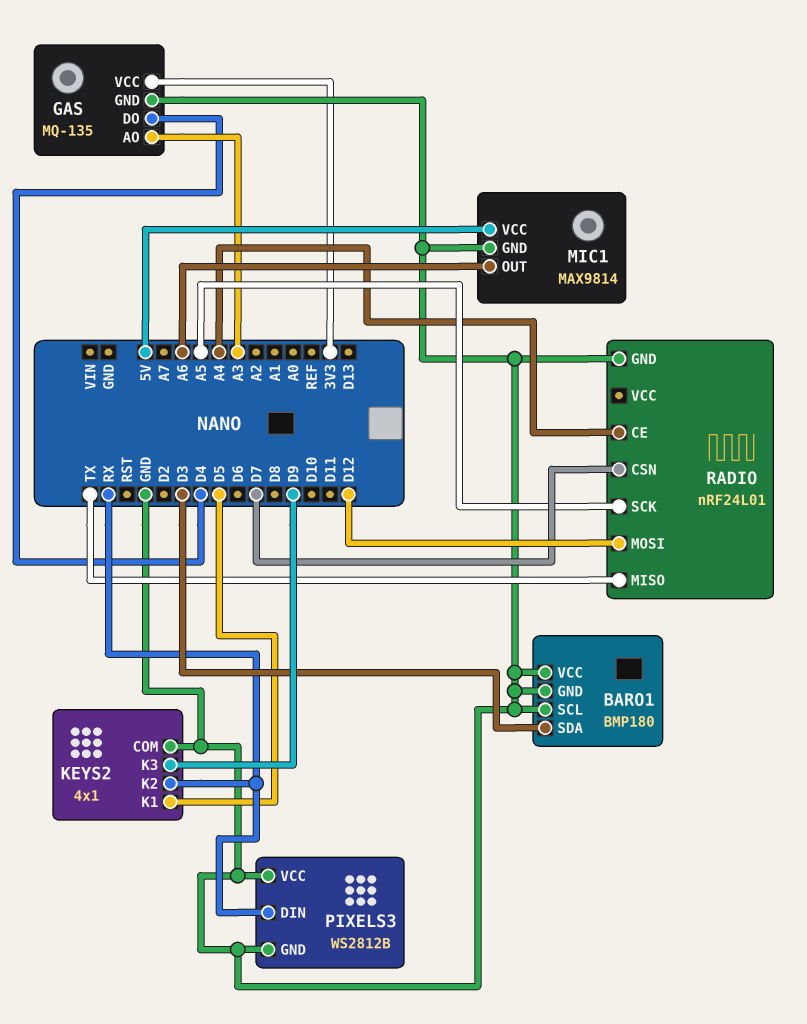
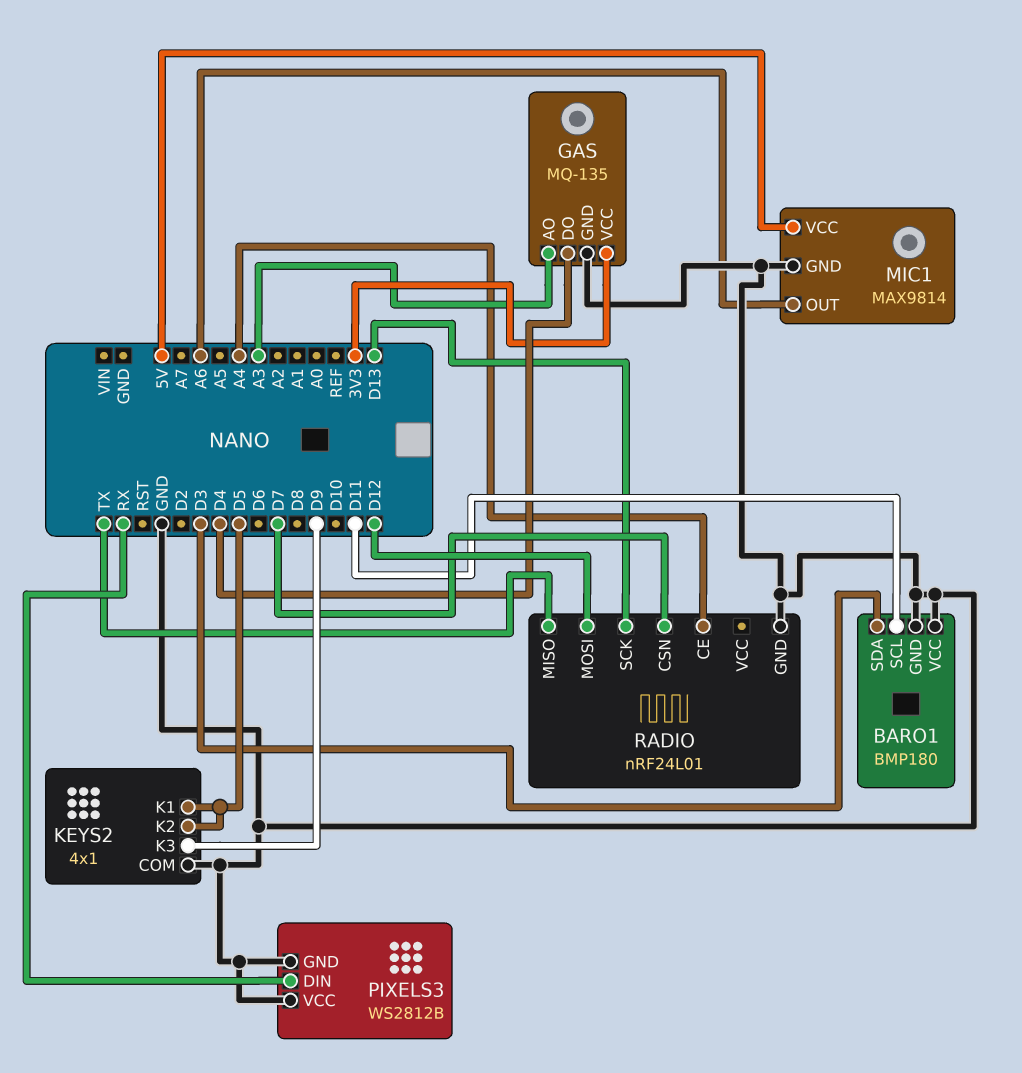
BARO1 pin SCL: GND -> D11
KEYS2 pin K2: RX -> D5
RADIO pin SCK: A5 -> D13

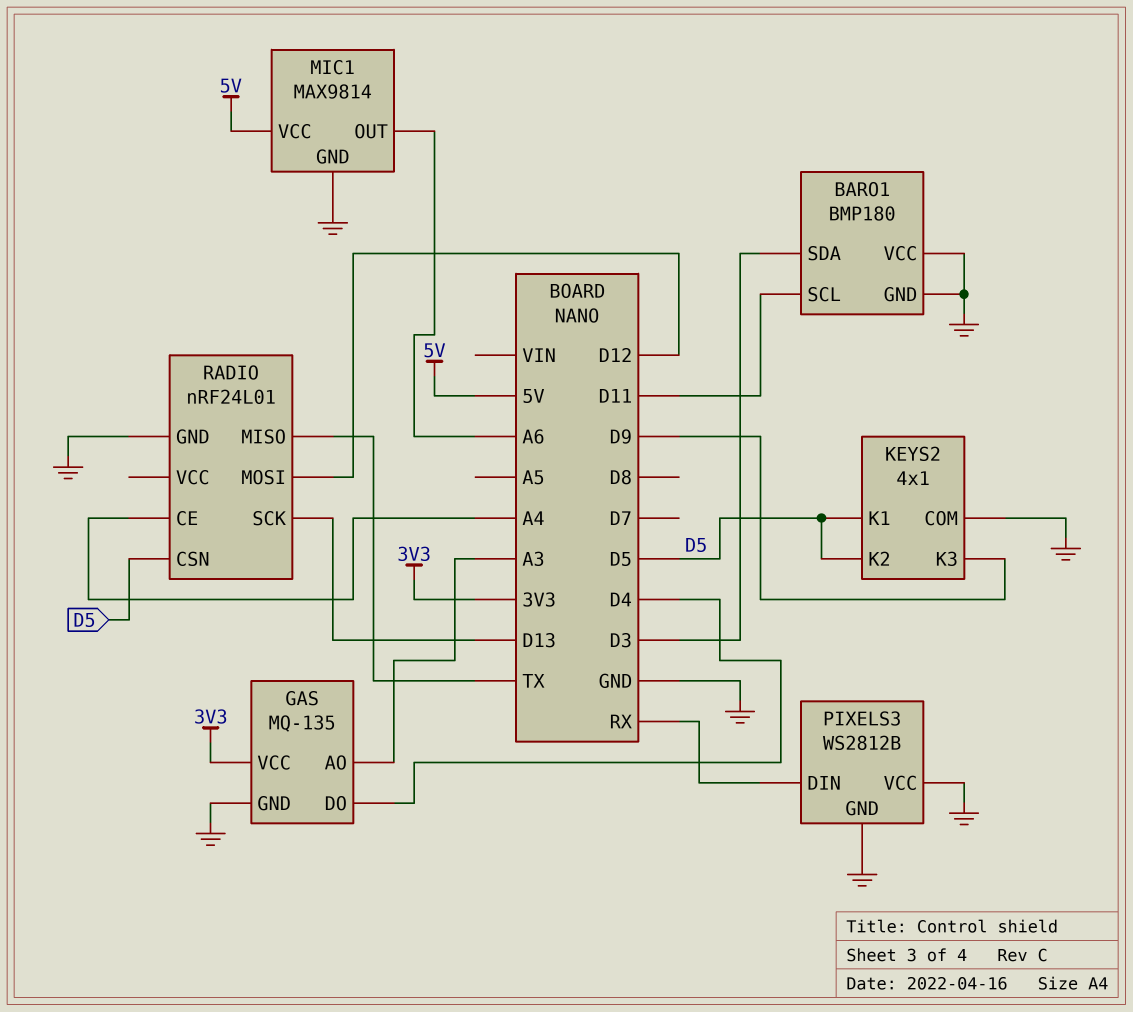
RADIO pin CSN: D7 -> D5

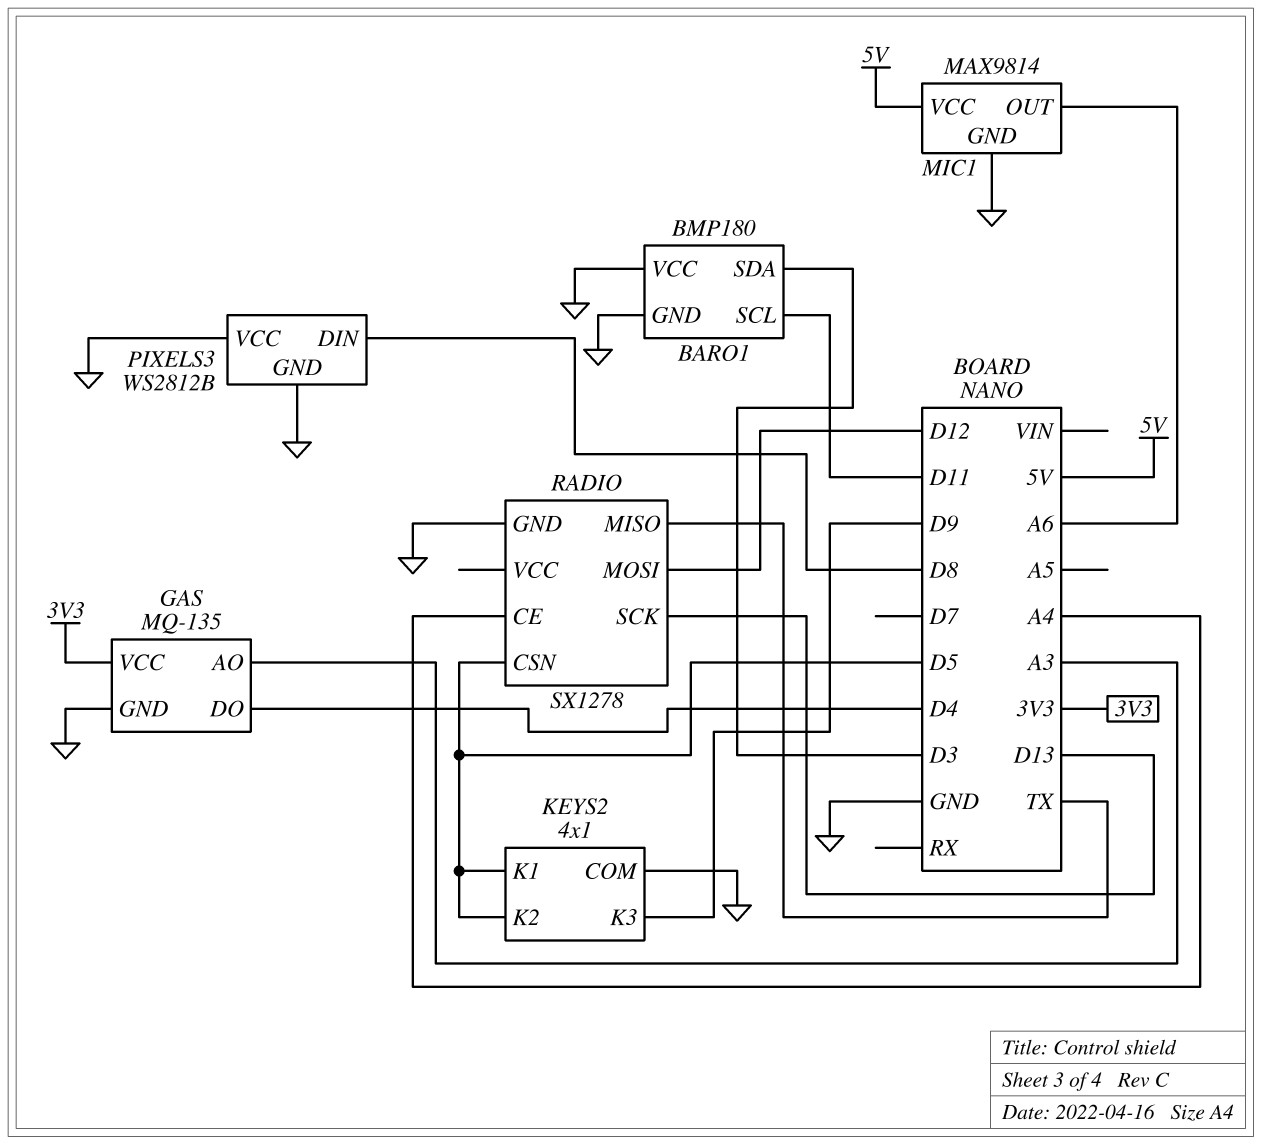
PIXELS3 pin DIN: RX -> D8
RADIO: nRF24L01 -> SX1278

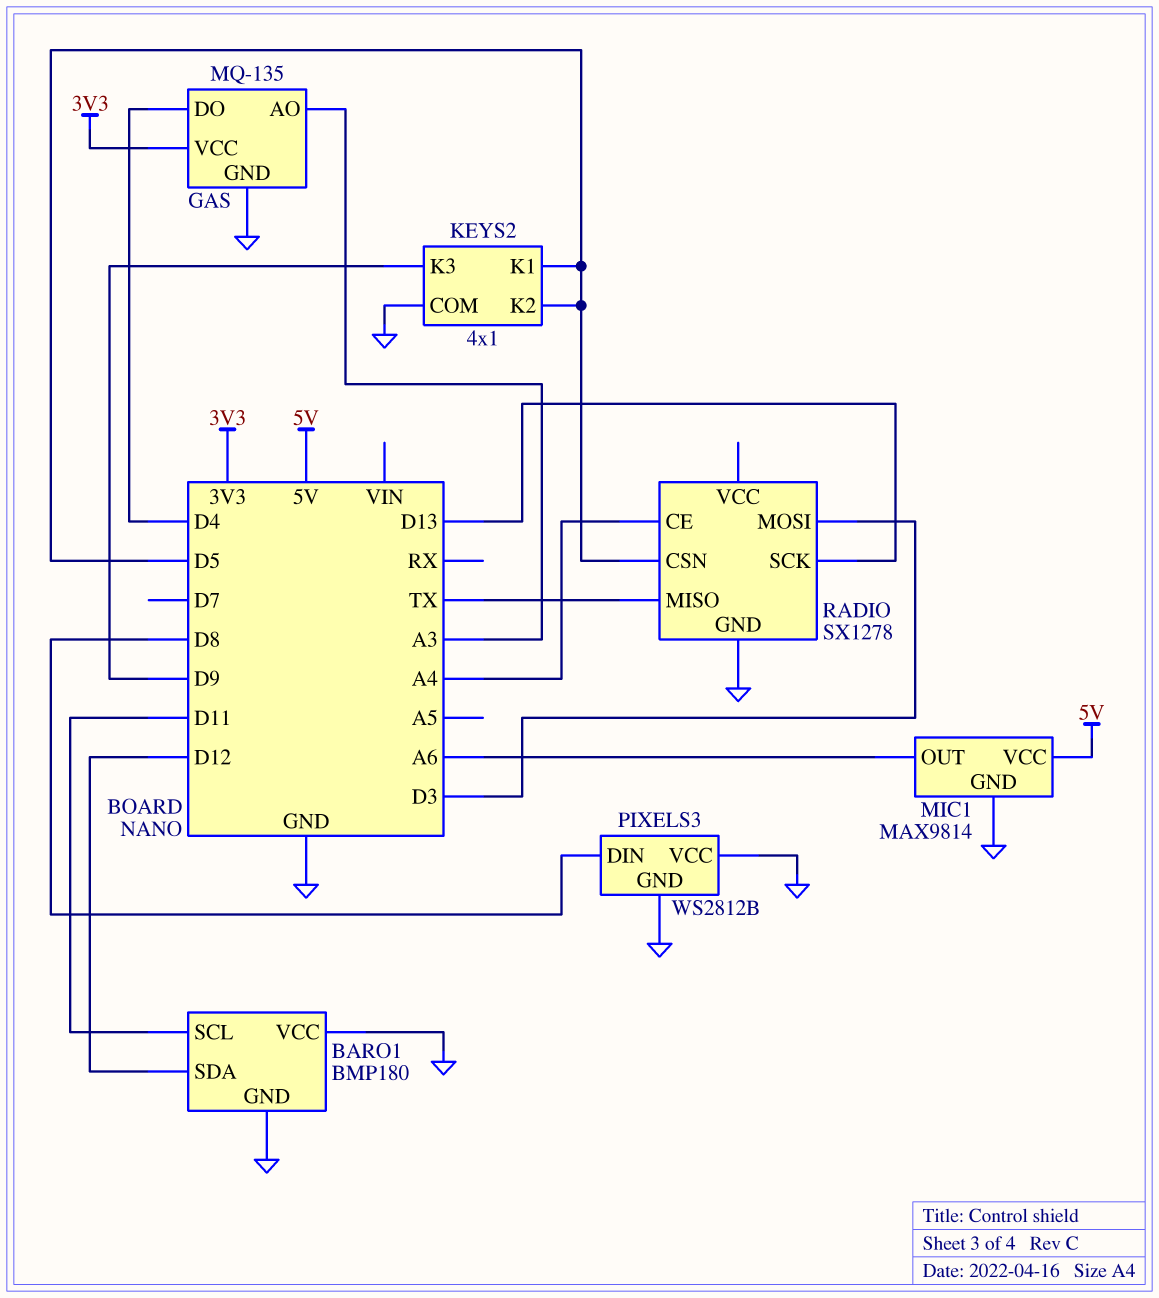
BARO1 pin SDA: D3 -> D12
RADIO pin MOSI: D12 -> D3

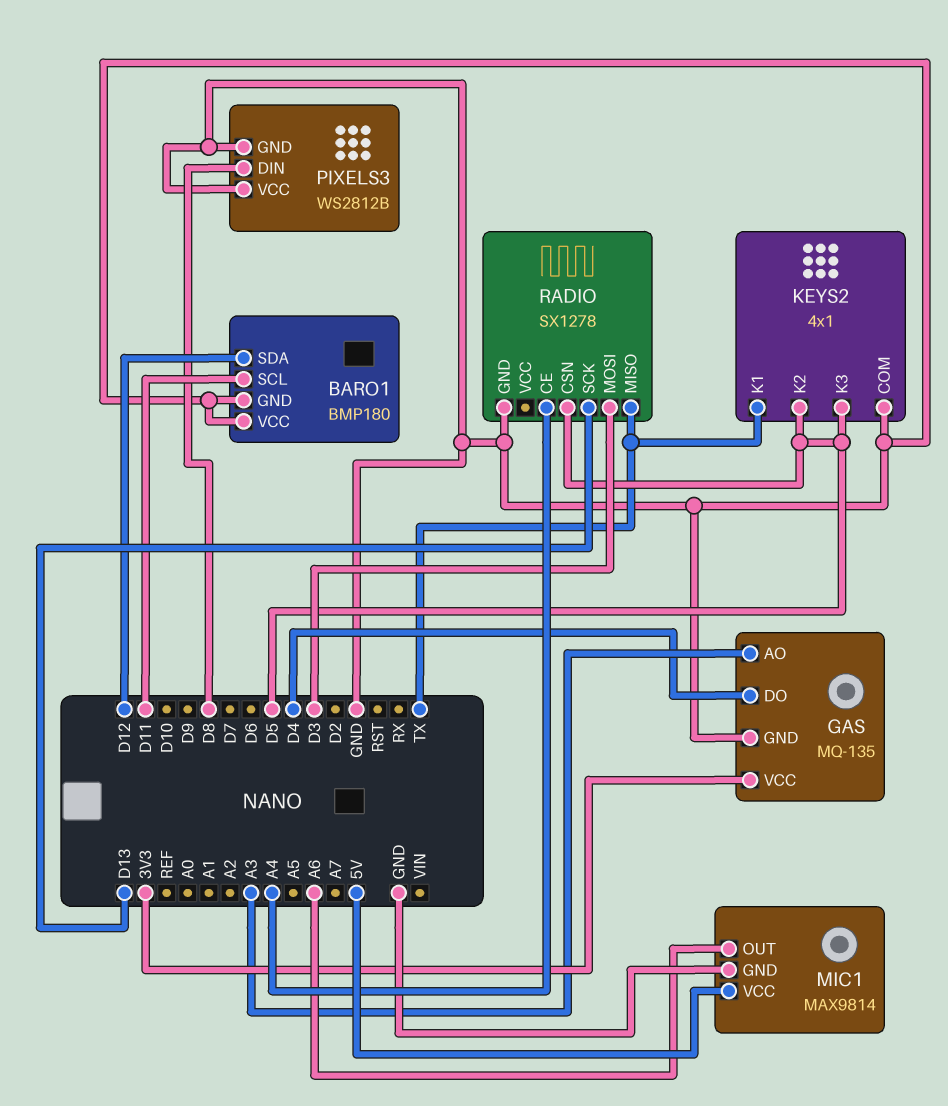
KEYS2 pin K1: D5 -> TX
KEYS2 pin K3: D9 -> D5

